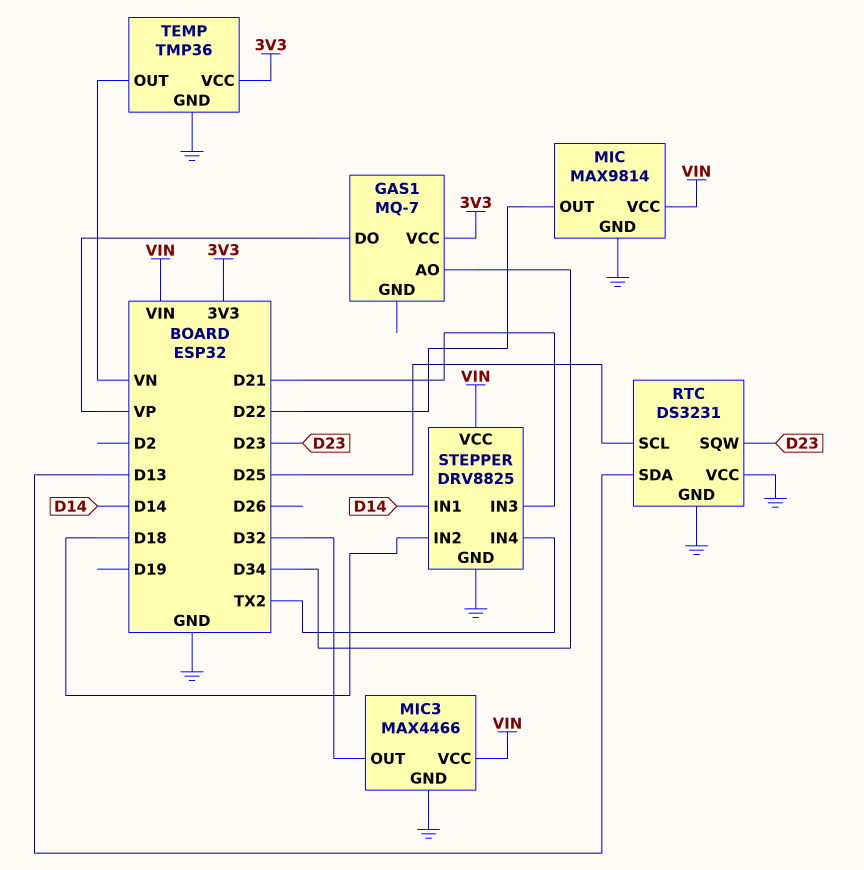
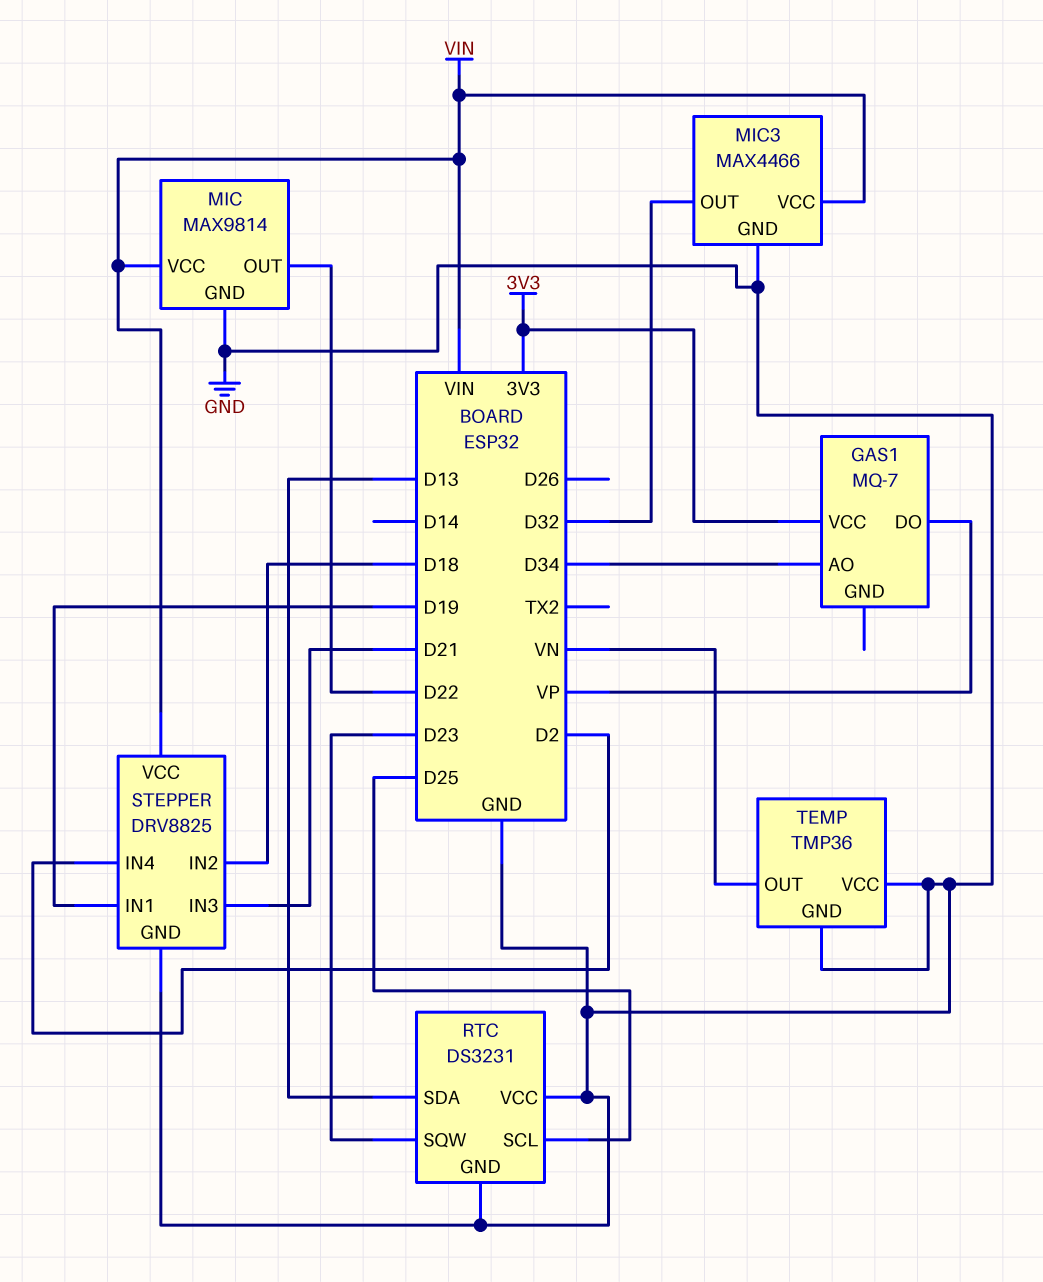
STEPPER pin IN1: D14 -> D19
STEPPER pin IN4: TX2 -> D2
TEMP pin VCC: 3V3 -> GND

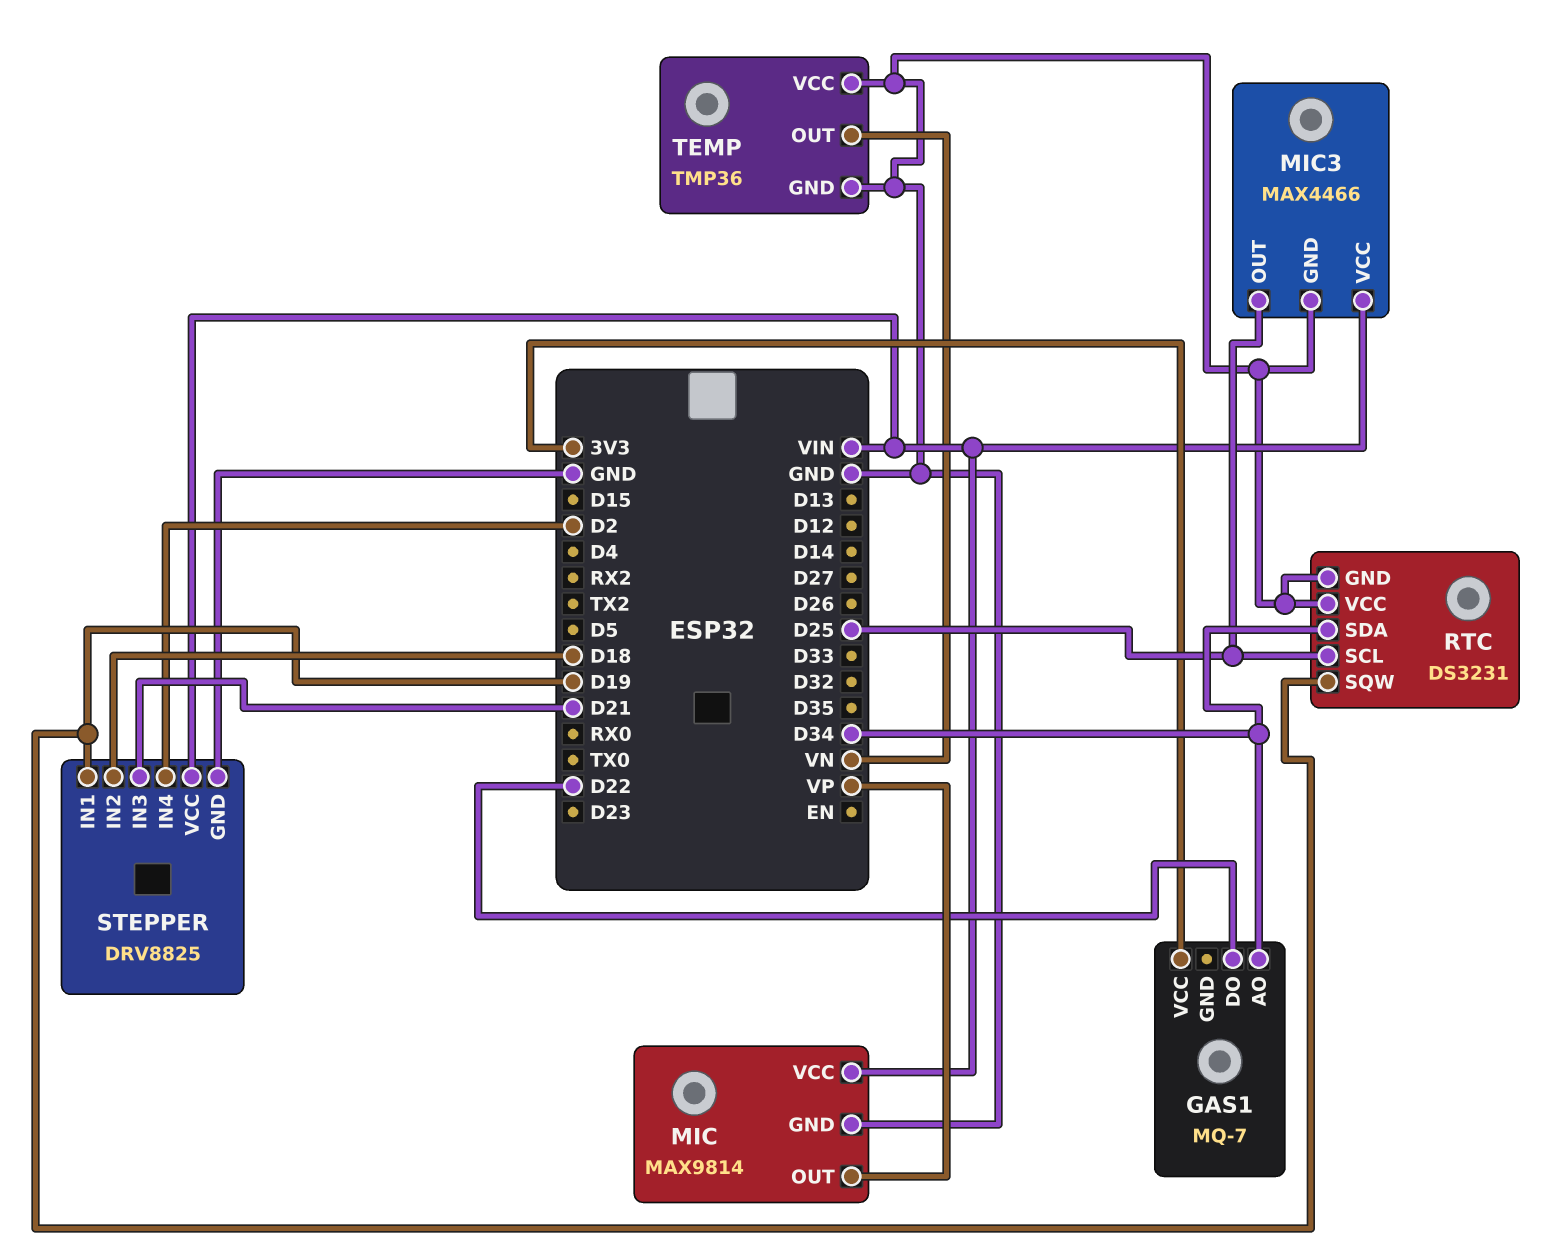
GAS1 pin DO: VP -> D22
MIC pin OUT: D22 -> VP
MIC3 pin OUT: D32 -> D25
RTC pin SDA: D13 -> D34
RTC pin SQW: D23 -> D19

